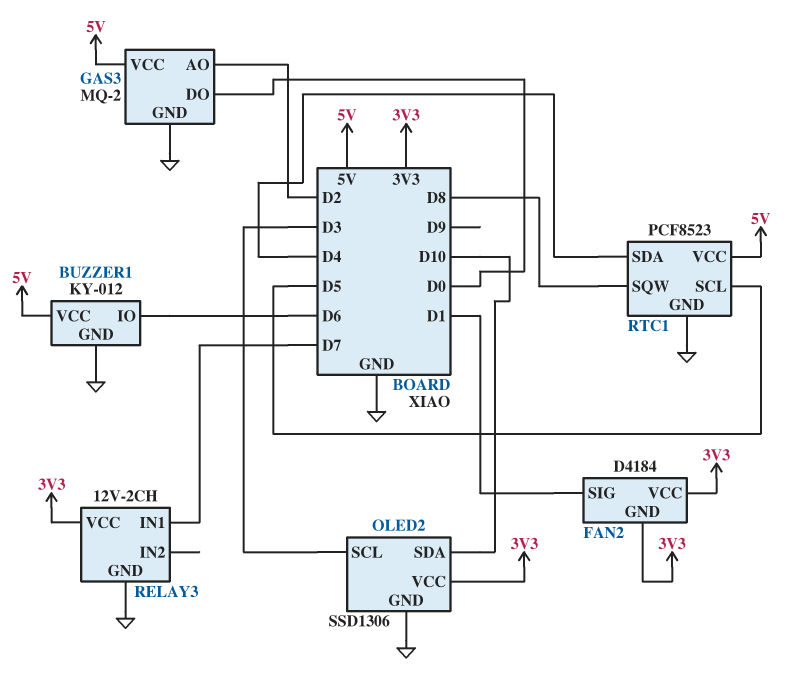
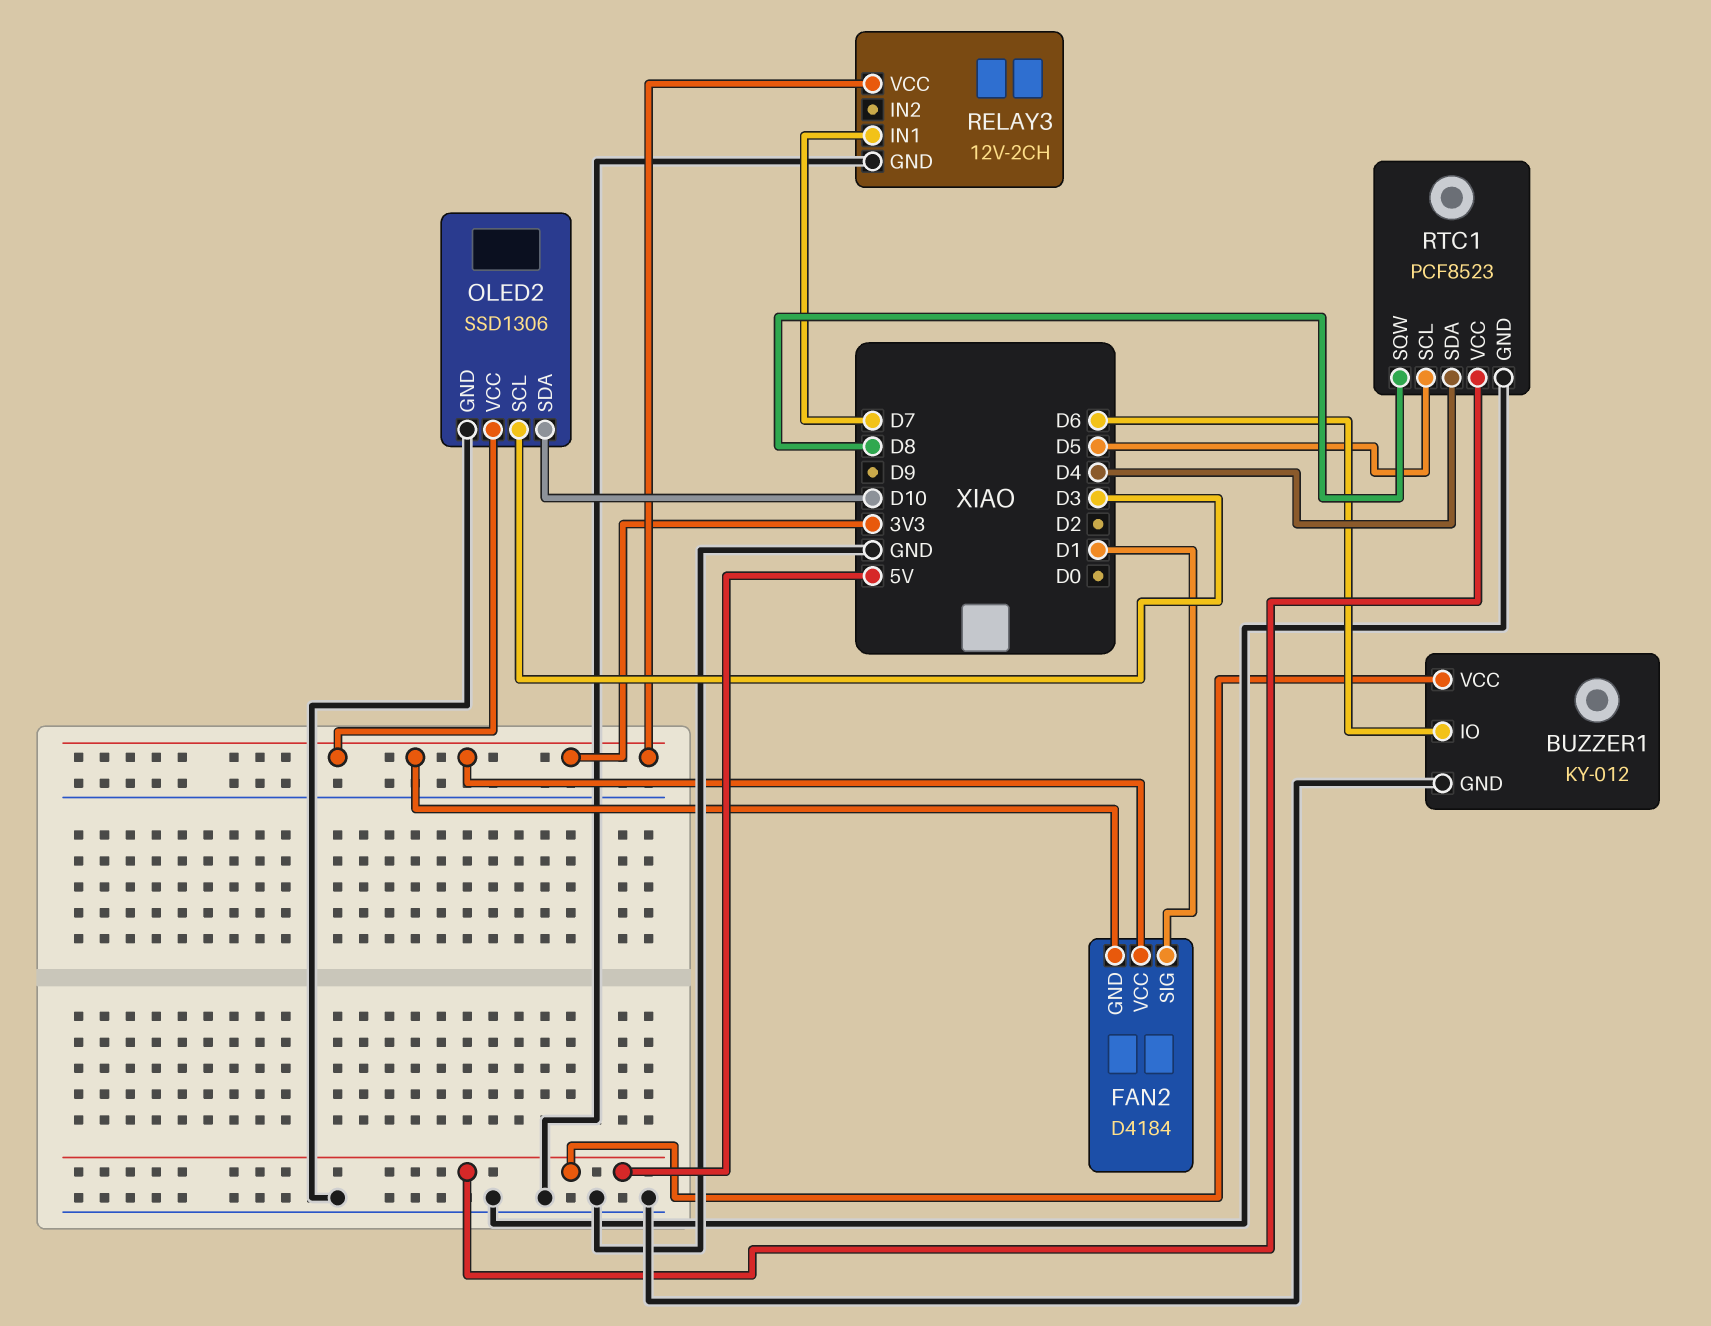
GAS3: MQ-2 -> none
GAS3 pin AO: D2 -> none
GAS3 pin DO: D0 -> none
GAS3 pin GND: GND -> none
GAS3 pin VCC: 5V -> none

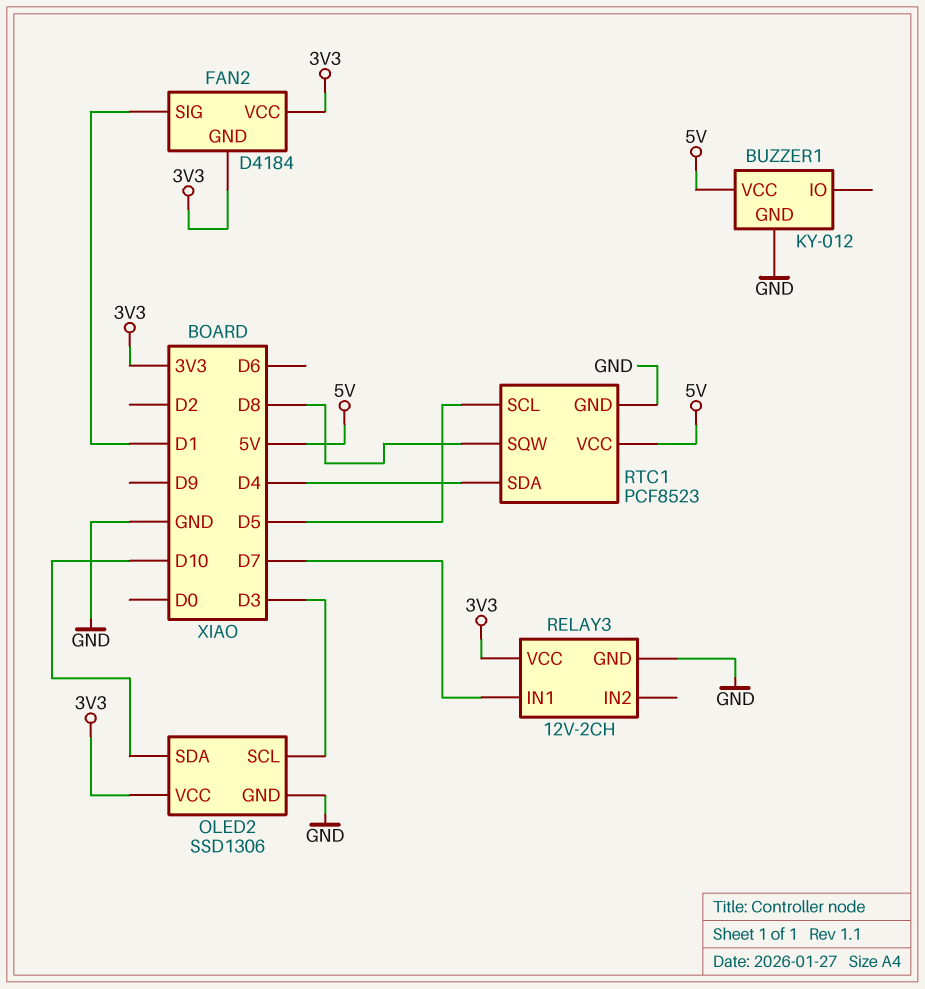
BUZZER1 pin IO: D6 -> none

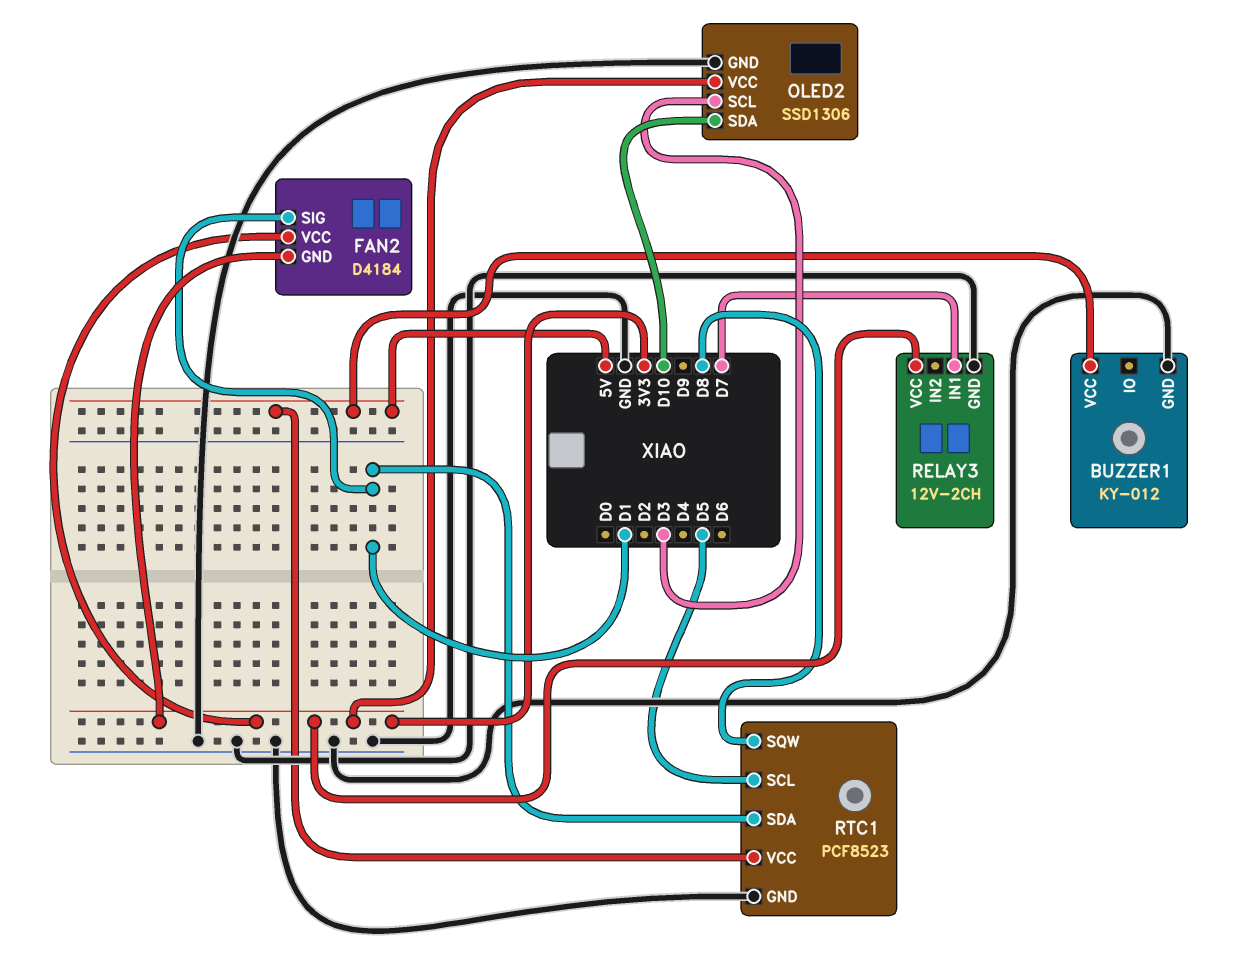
RTC1 pin SDA: D4 -> D1

